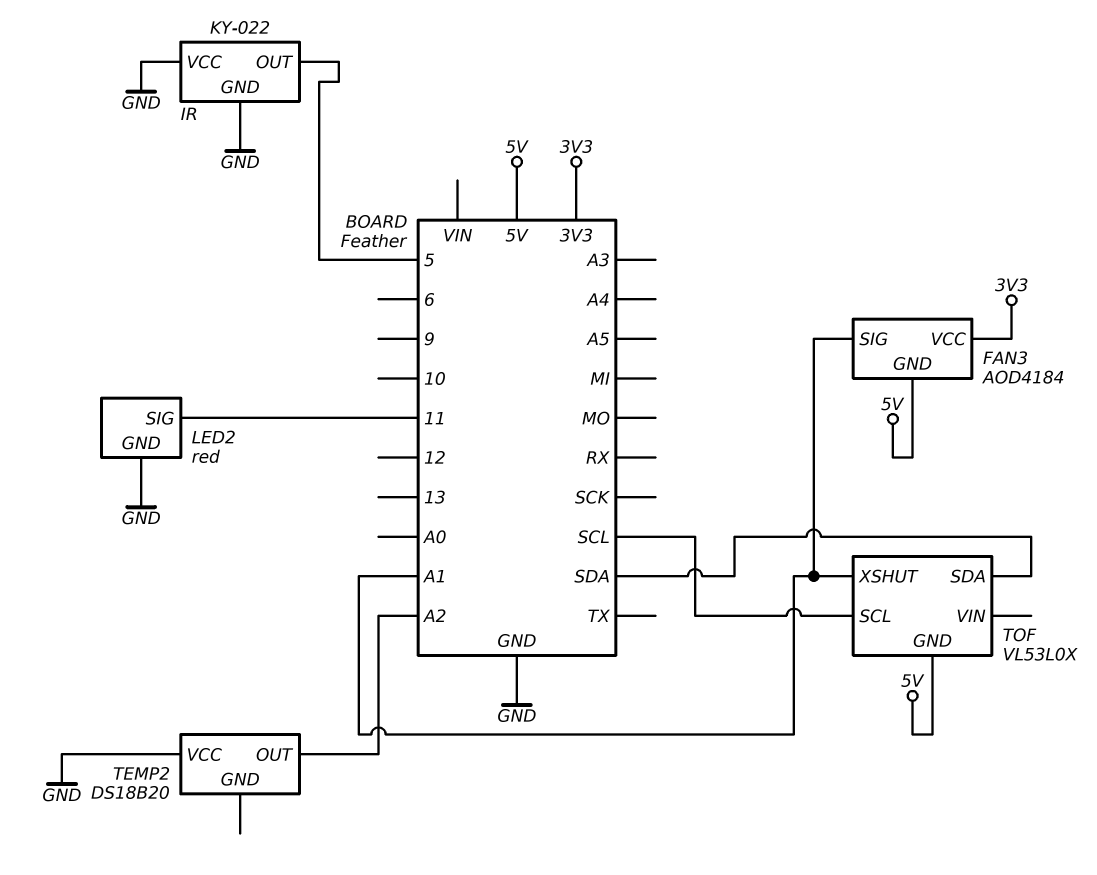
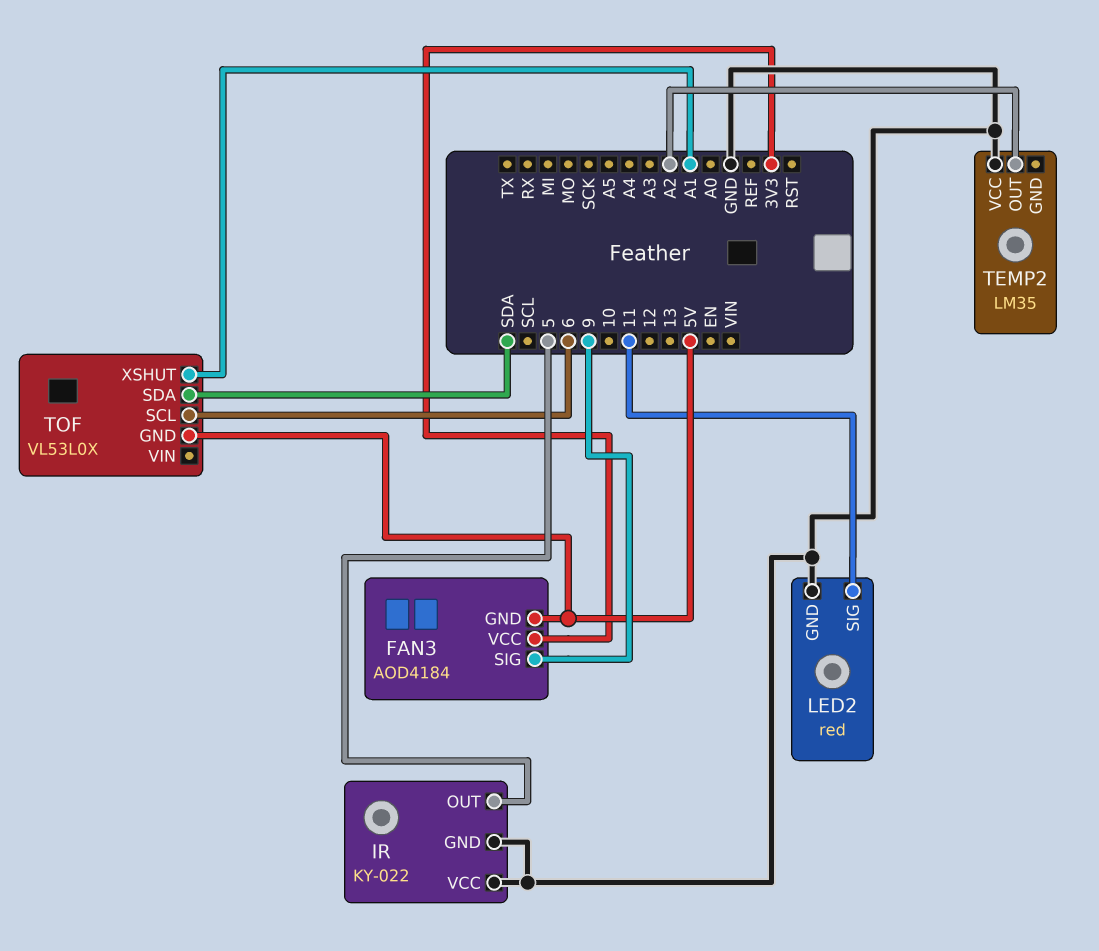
FAN3 pin SIG: A1 -> 9
TEMP2: DS18B20 -> LM35
TOF pin SCL: SCL -> 6

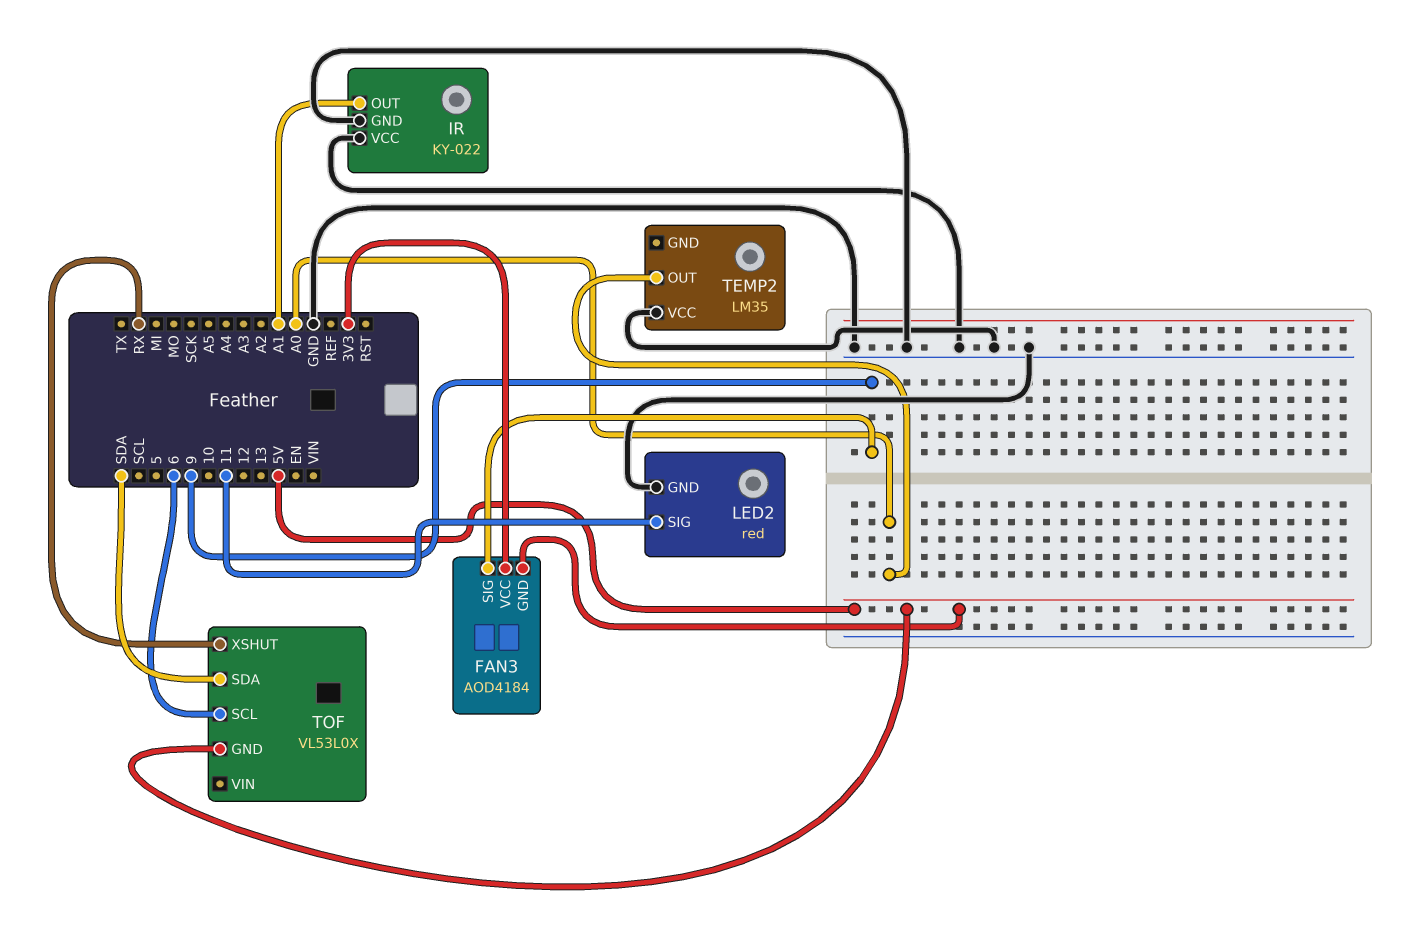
IR pin OUT: 5 -> A1
TEMP2 pin OUT: A2 -> A0
TOF pin XSHUT: A1 -> RX

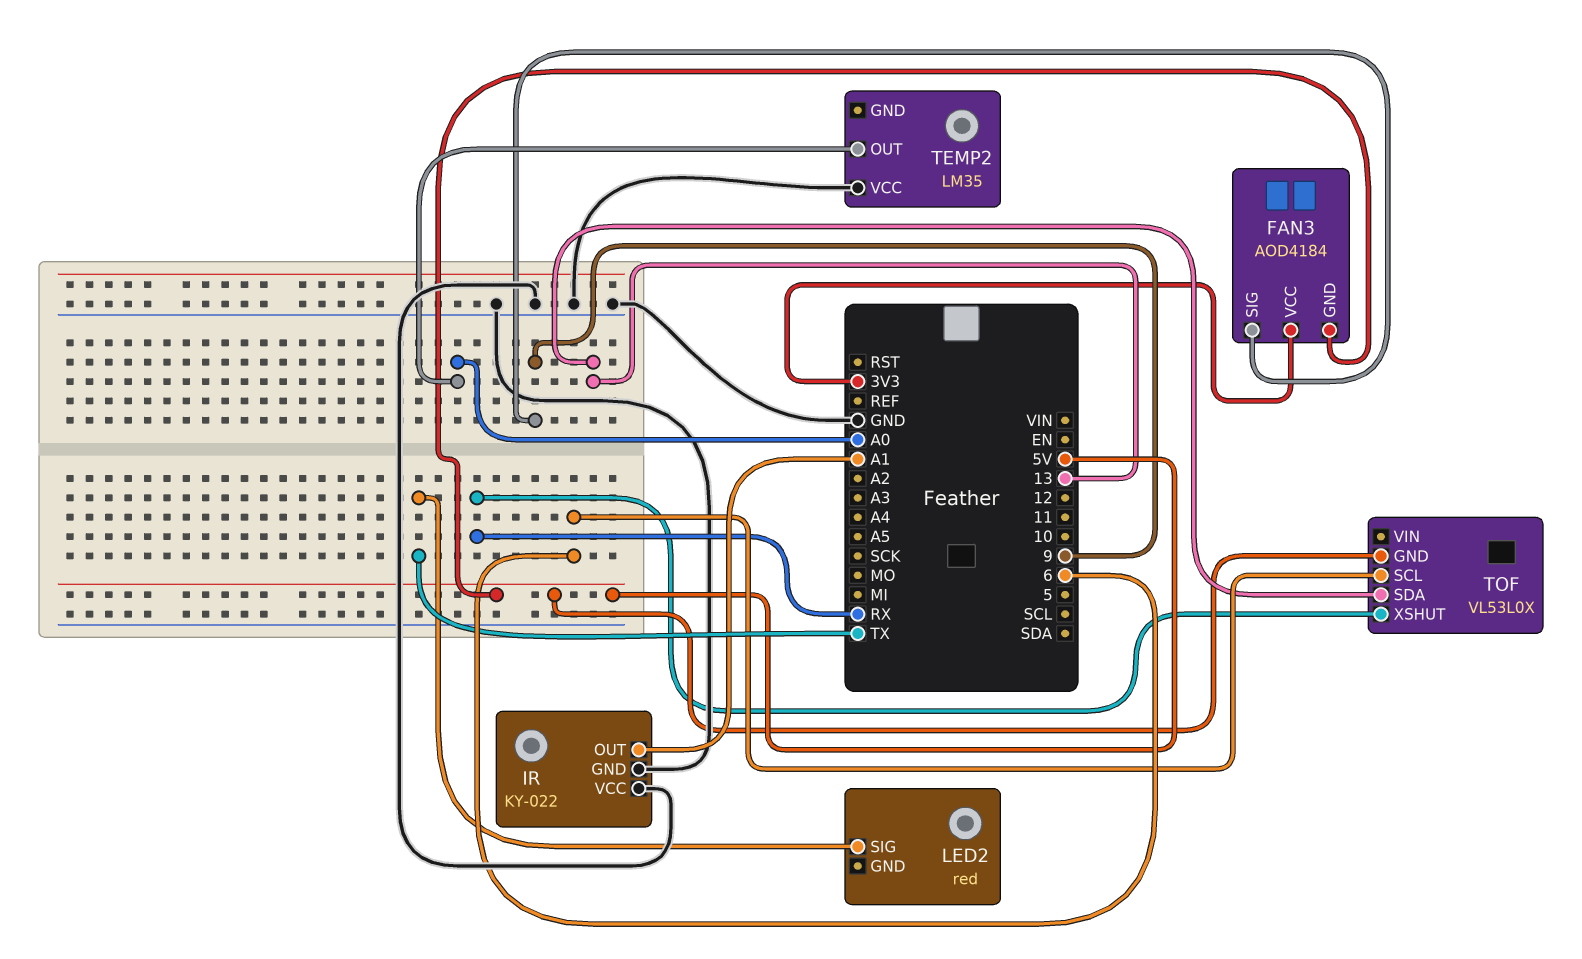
LED2 pin GND: GND -> none
LED2 pin SIG: 11 -> TX
TOF pin SDA: SDA -> 13

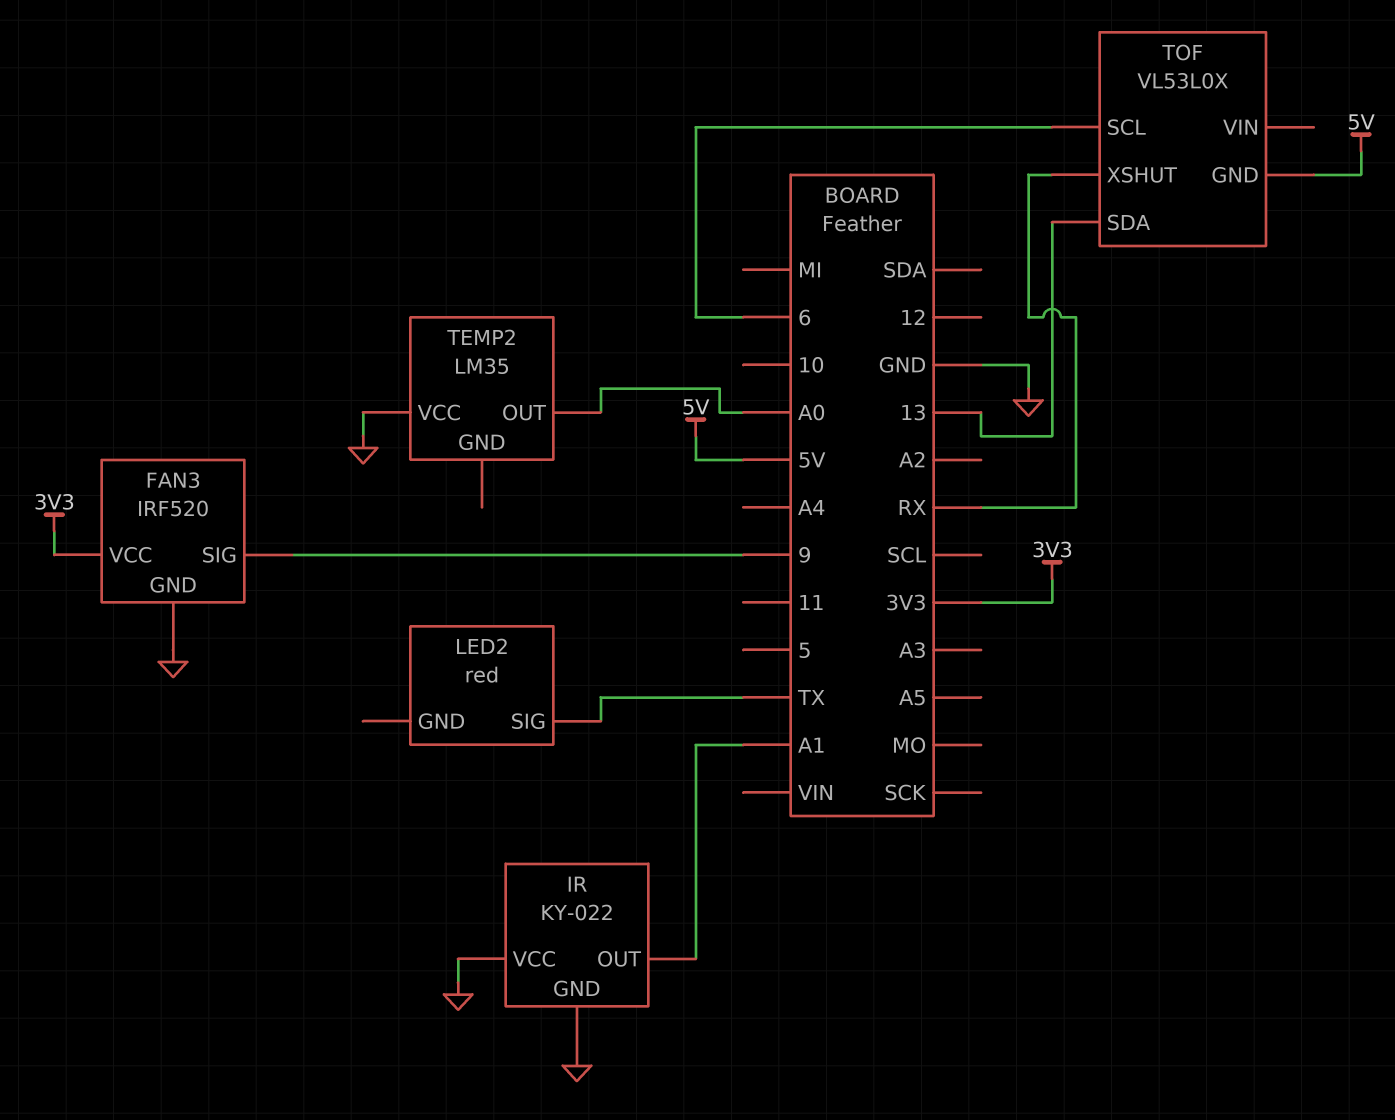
FAN3: AOD4184 -> IRF520
FAN3 pin GND: 5V -> GND

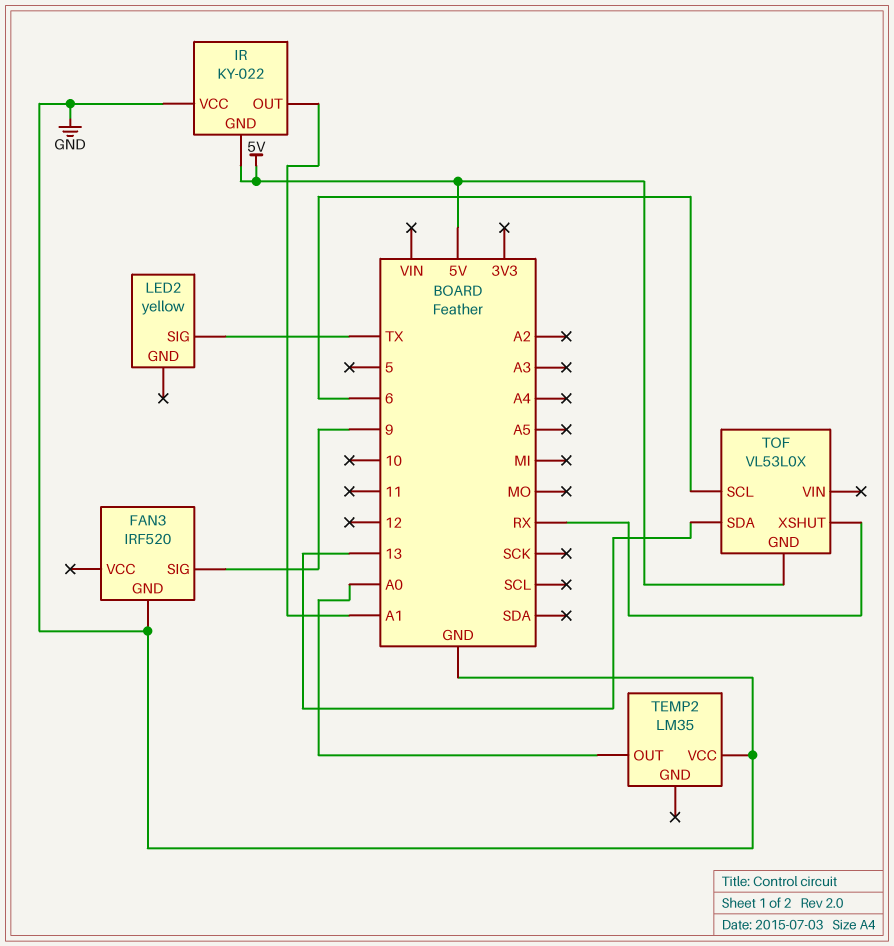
FAN3 pin VCC: 3V3 -> none
IR pin GND: GND -> 5V
LED2: red -> yellow

